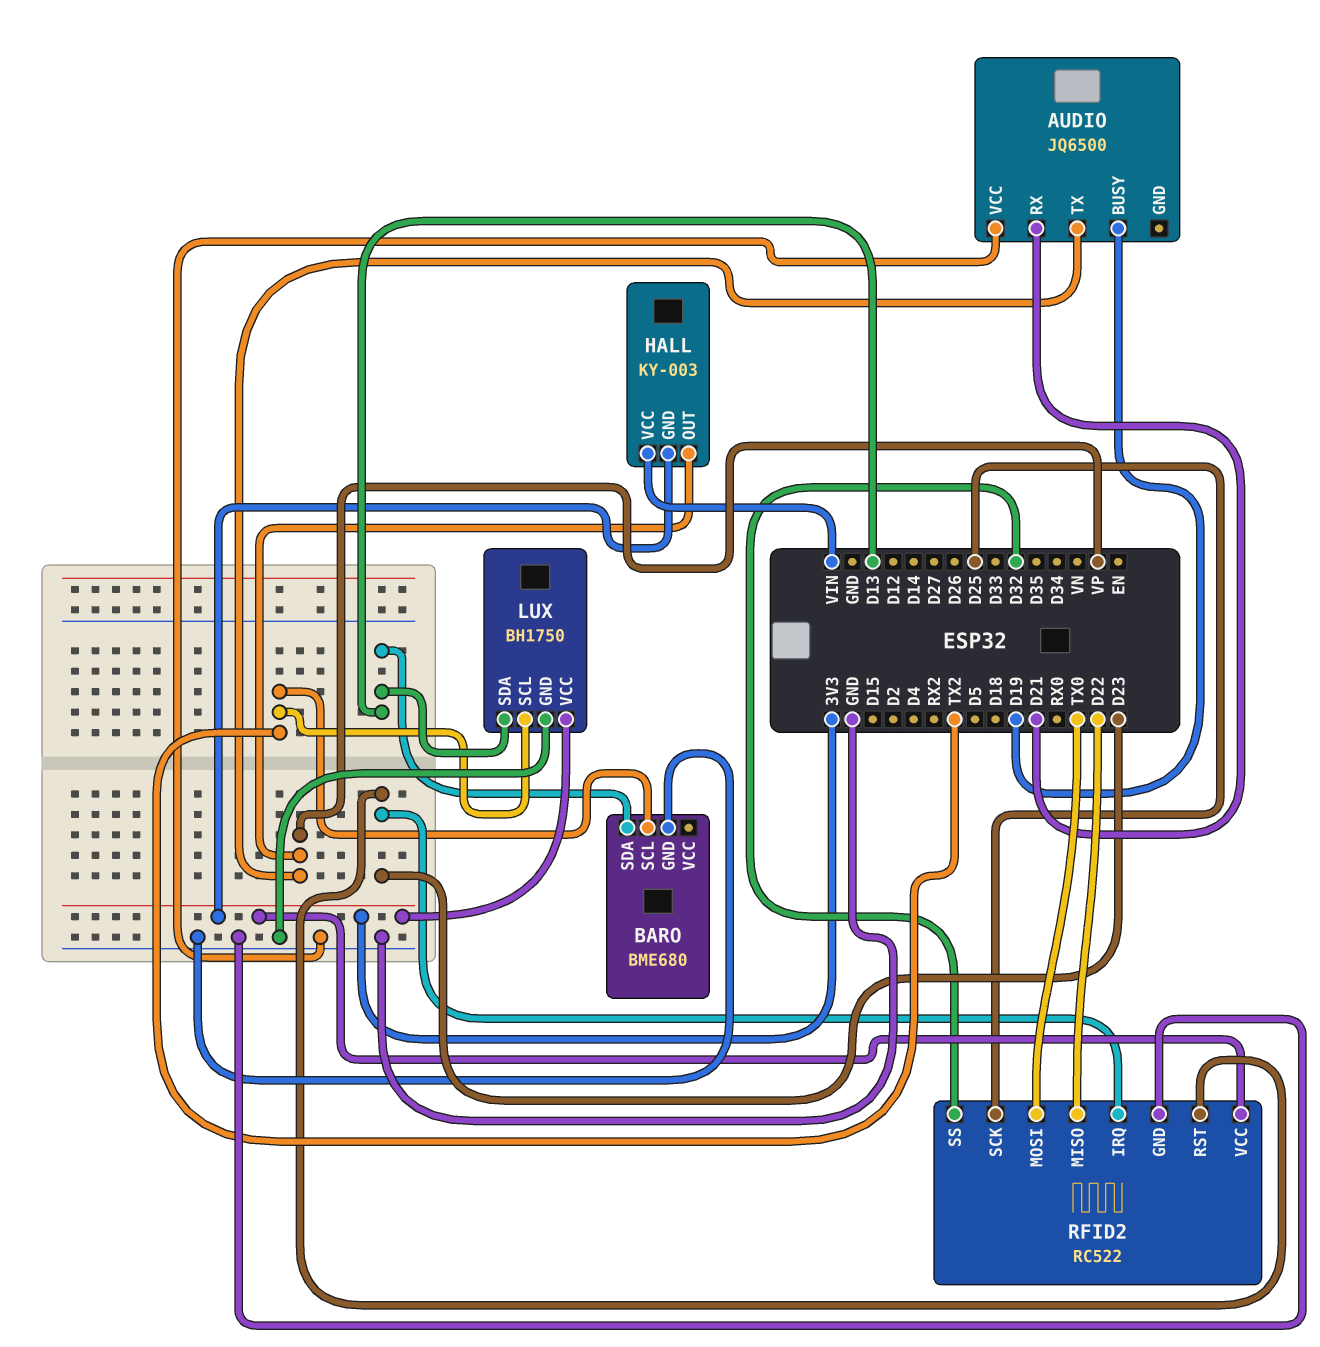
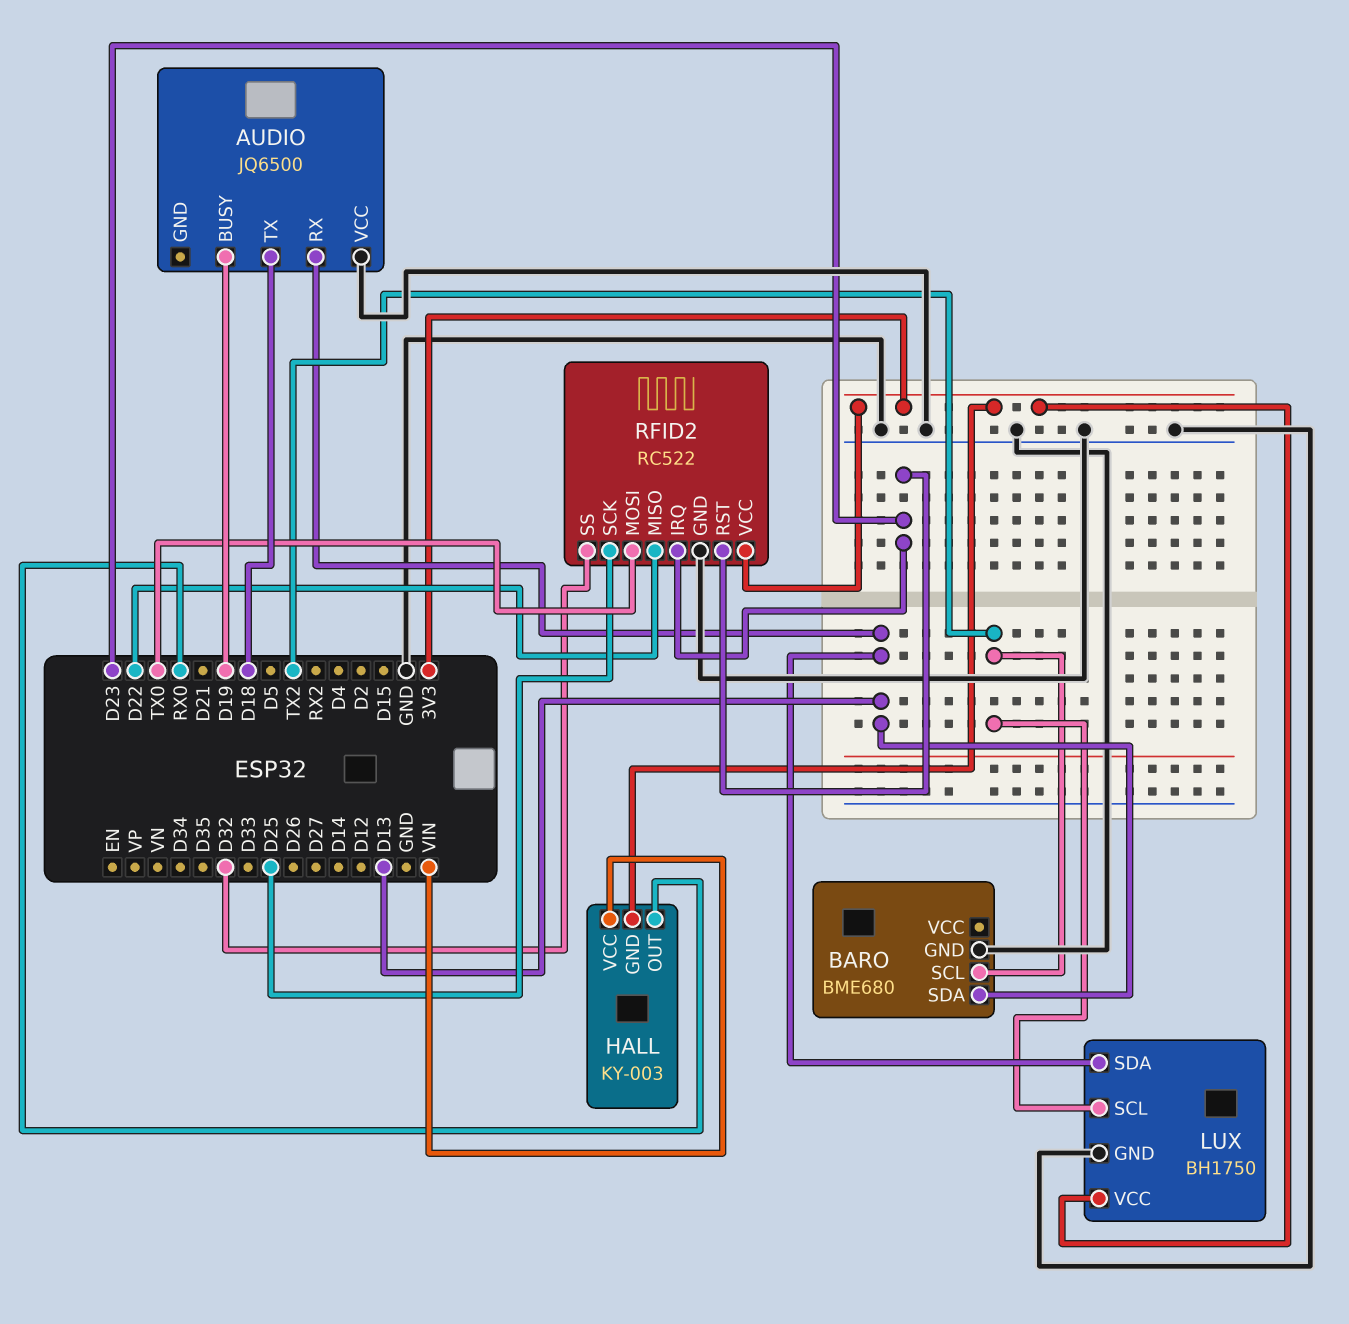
AUDIO pin RX: D21 -> D13
AUDIO pin TX: VP -> D18
HALL pin OUT: VP -> RX0

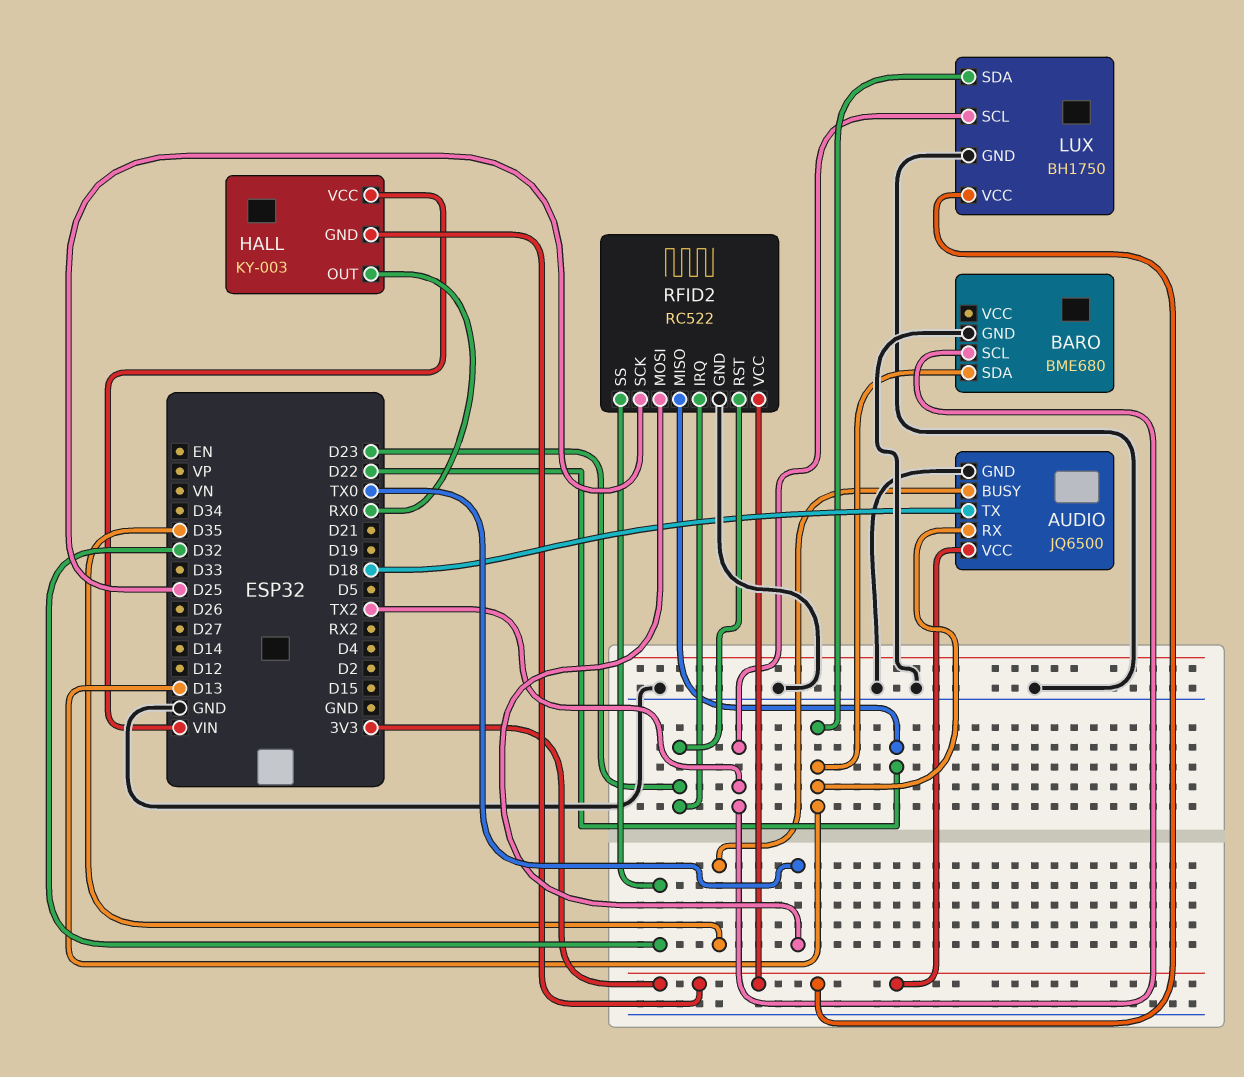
AUDIO pin BUSY: D19 -> D35
AUDIO pin GND: none -> GND
AUDIO pin VCC: GND -> 3V3

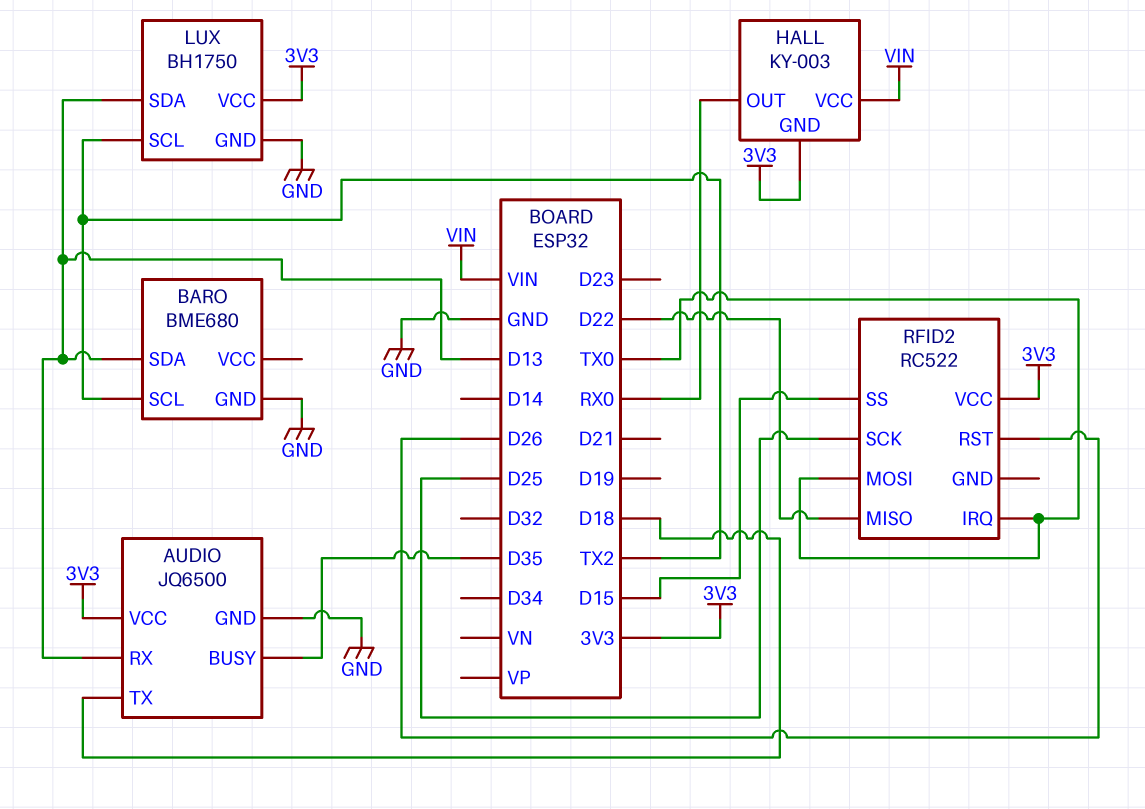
RFID2 pin GND: GND -> none
RFID2 pin IRQ: D23 -> TX0
RFID2 pin RST: D23 -> D26
RFID2 pin SS: D32 -> D15

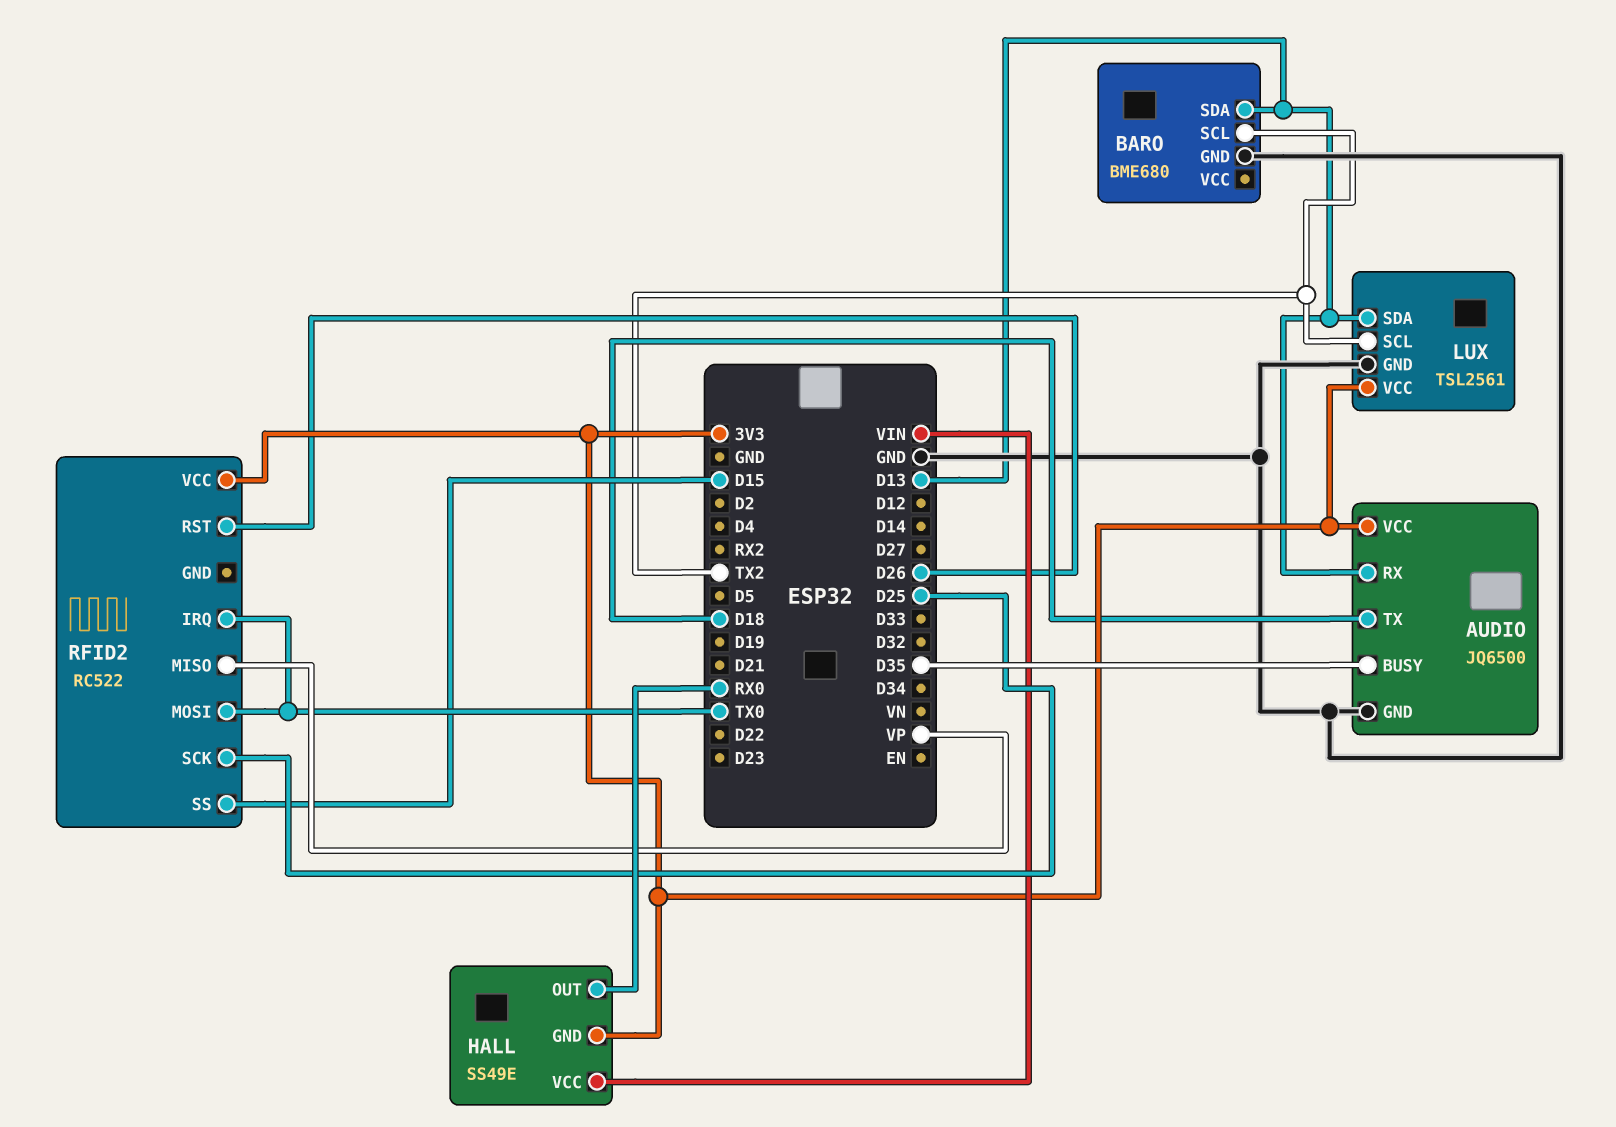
HALL: KY-003 -> SS49E
LUX: BH1750 -> TSL2561
RFID2 pin MISO: D22 -> VP

